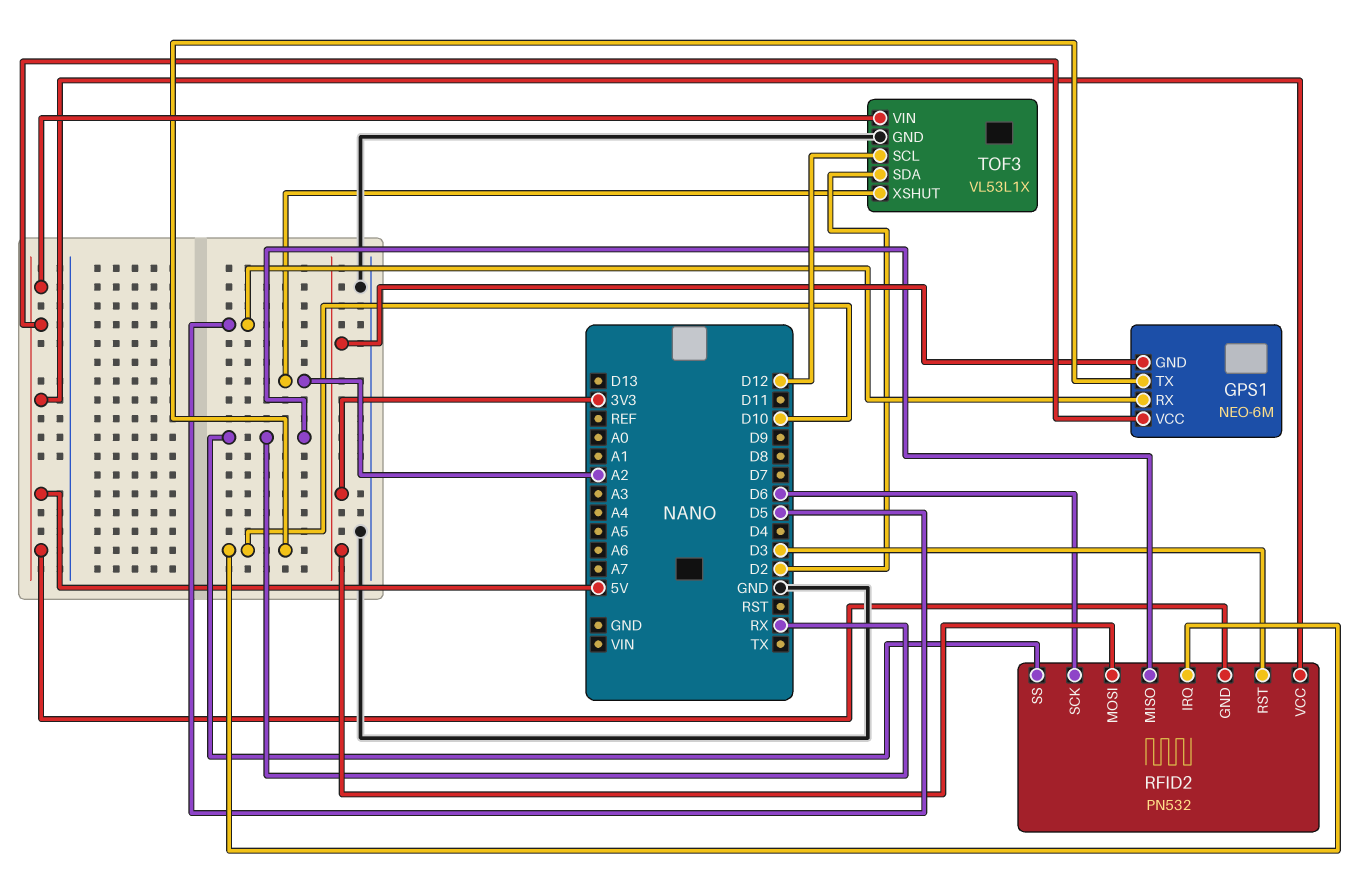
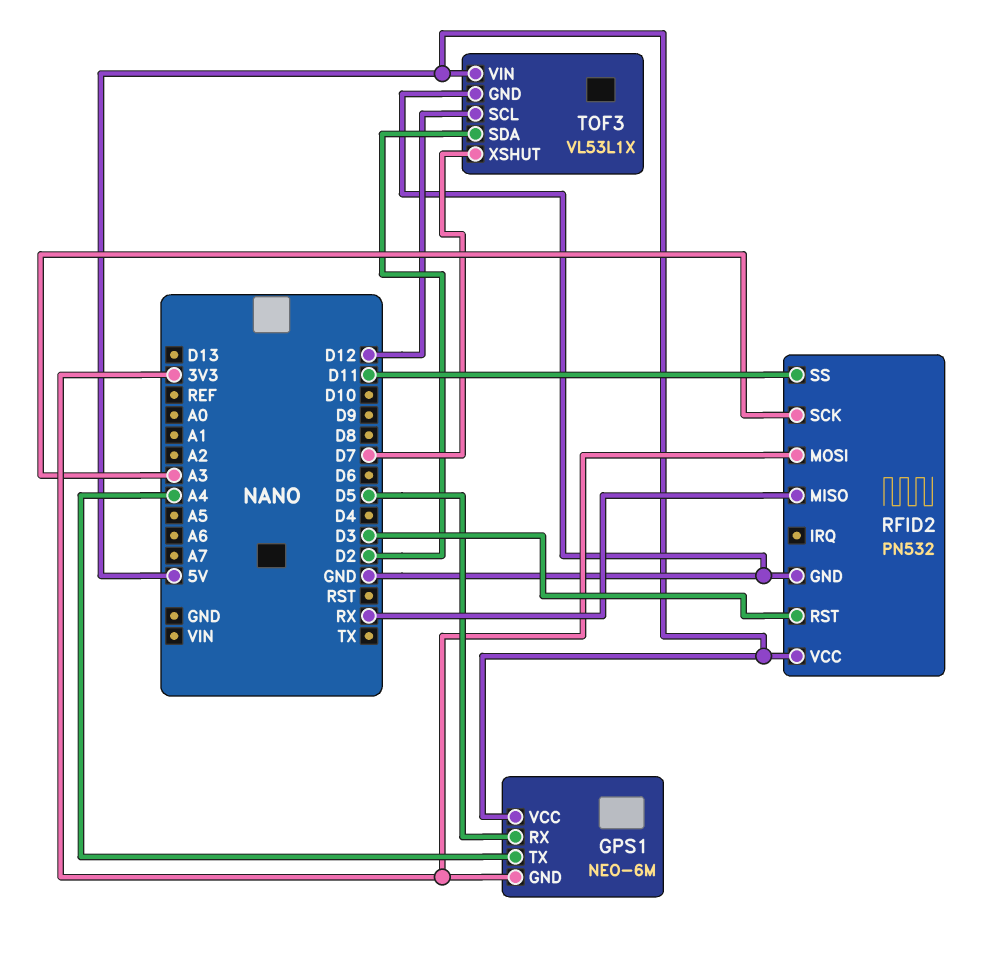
GPS1 pin TX: D10 -> A4
RFID2 pin GND: 5V -> GND
RFID2 pin IRQ: D10 -> none
RFID2 pin SCK: D6 -> A3
RFID2 pin SS: RX -> D11
TOF3 pin XSHUT: A2 -> D7

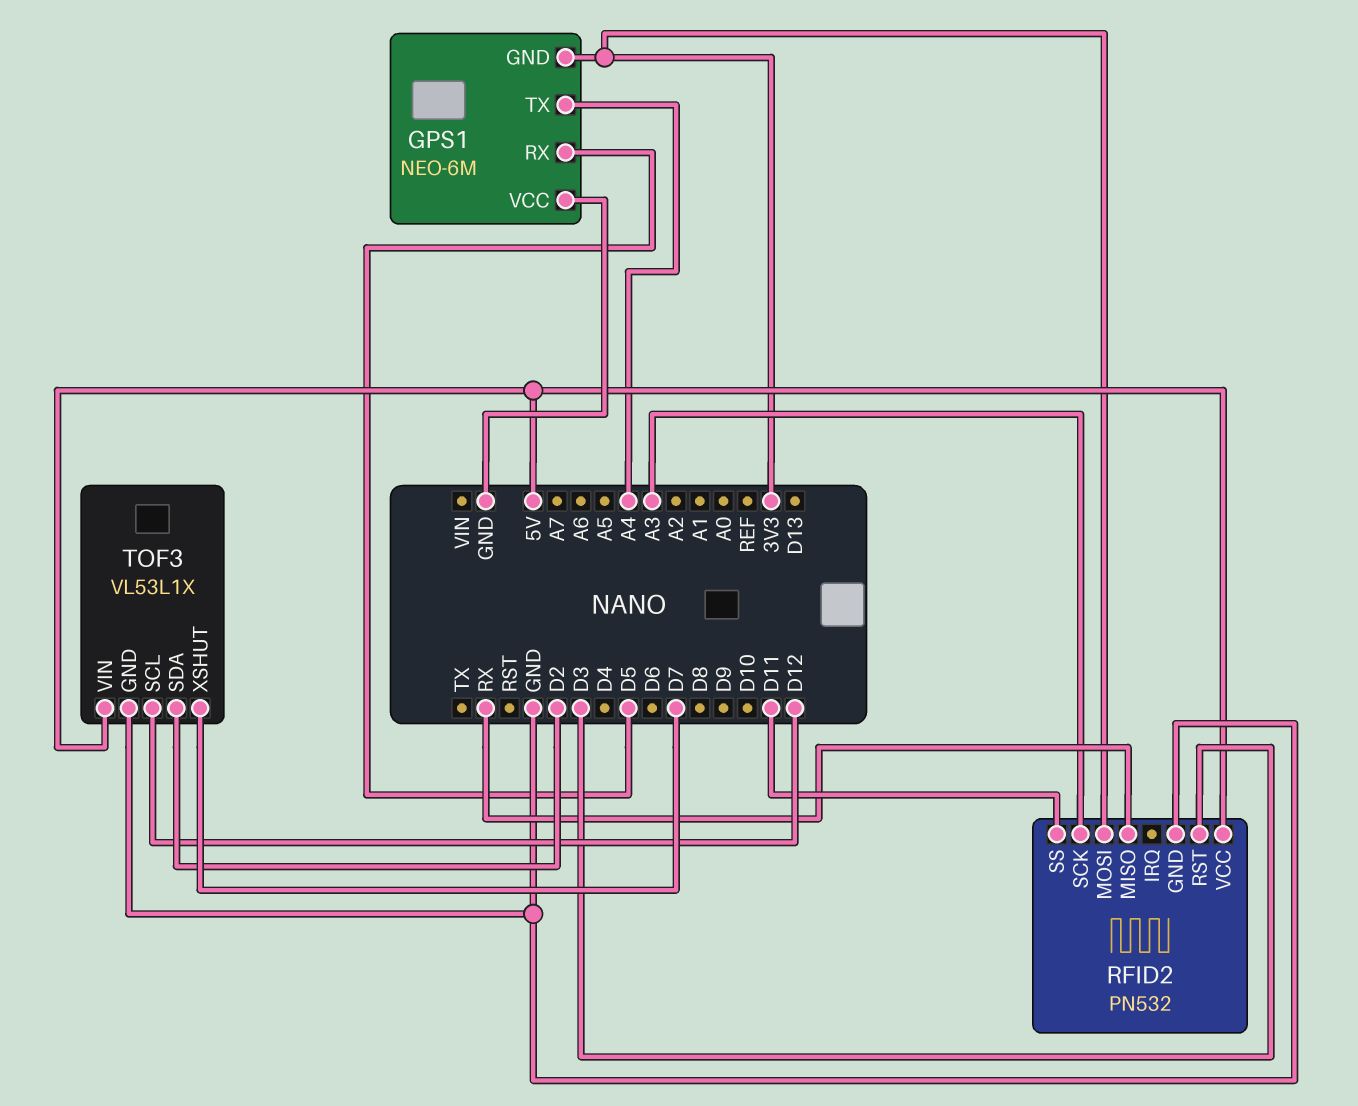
GPS1 pin VCC: 5V -> GND

